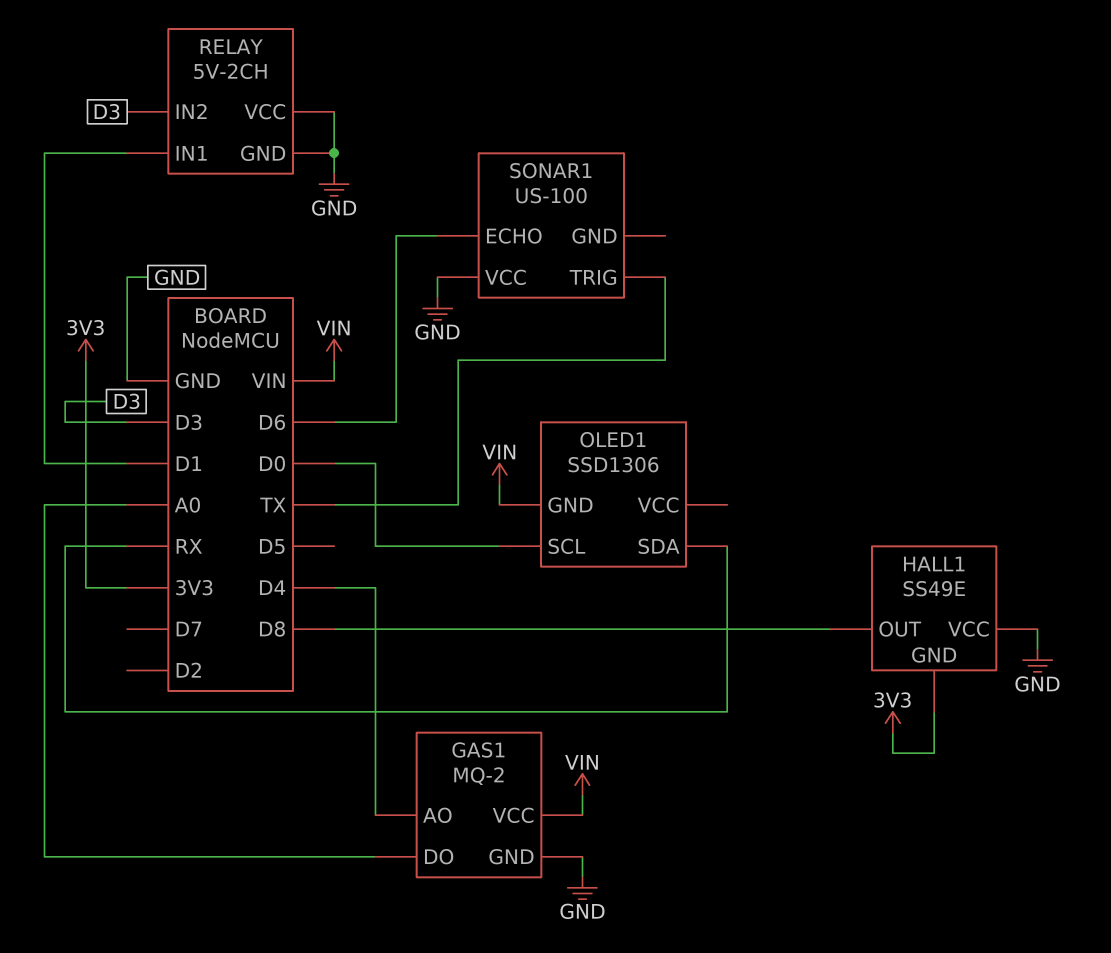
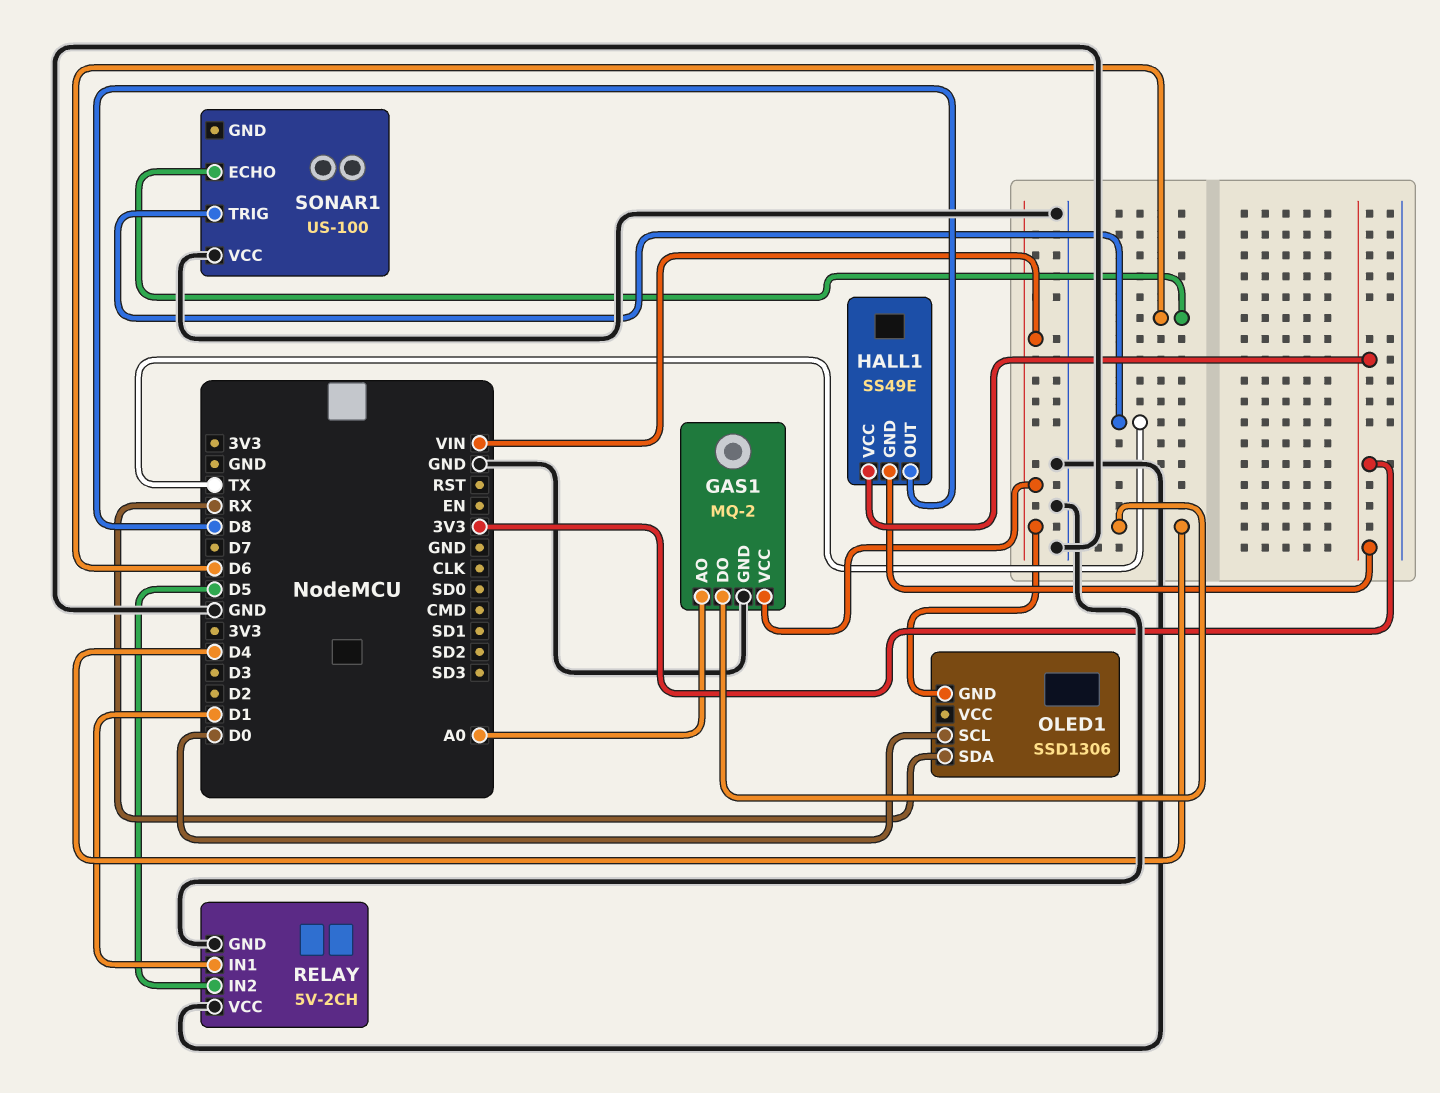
GAS1 pin AO: D4 -> A0
GAS1 pin DO: A0 -> D4
HALL1 pin VCC: GND -> 3V3
RELAY pin IN2: D3 -> D5

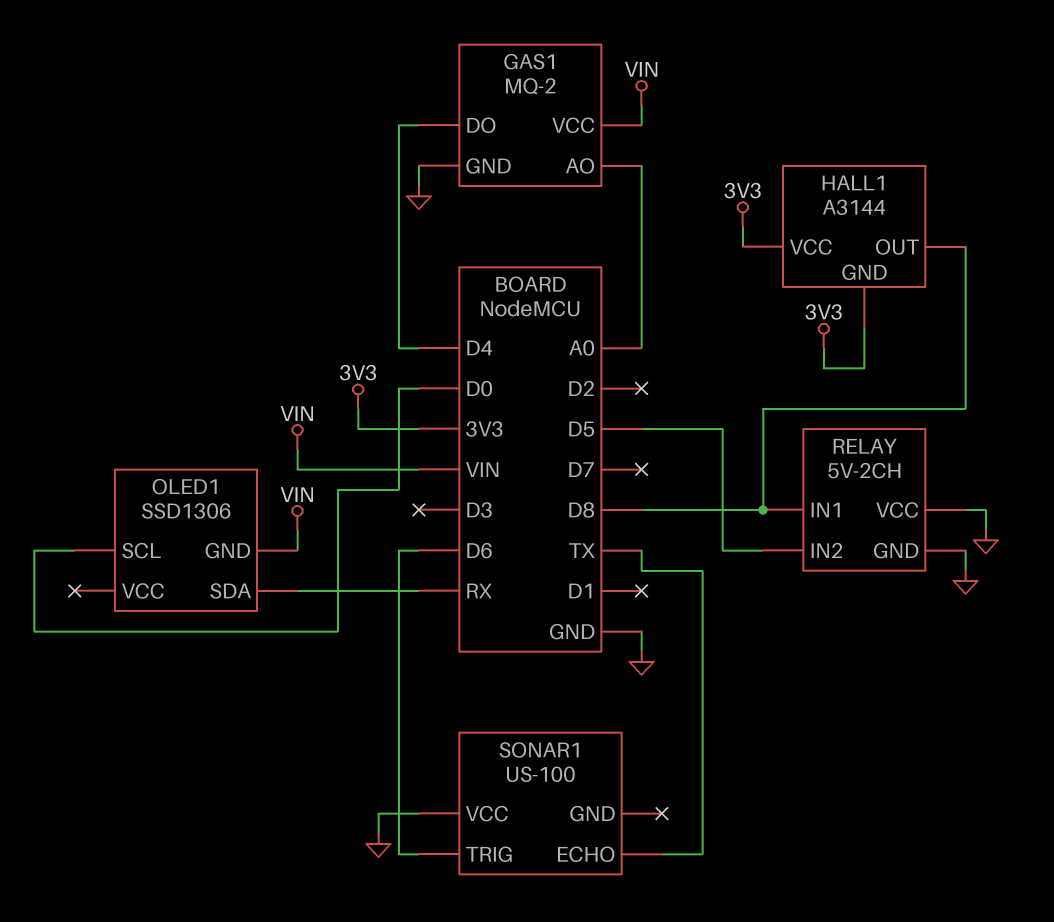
HALL1: SS49E -> A3144
RELAY pin IN1: D1 -> D8
SONAR1 pin ECHO: D6 -> TX
SONAR1 pin TRIG: TX -> D6

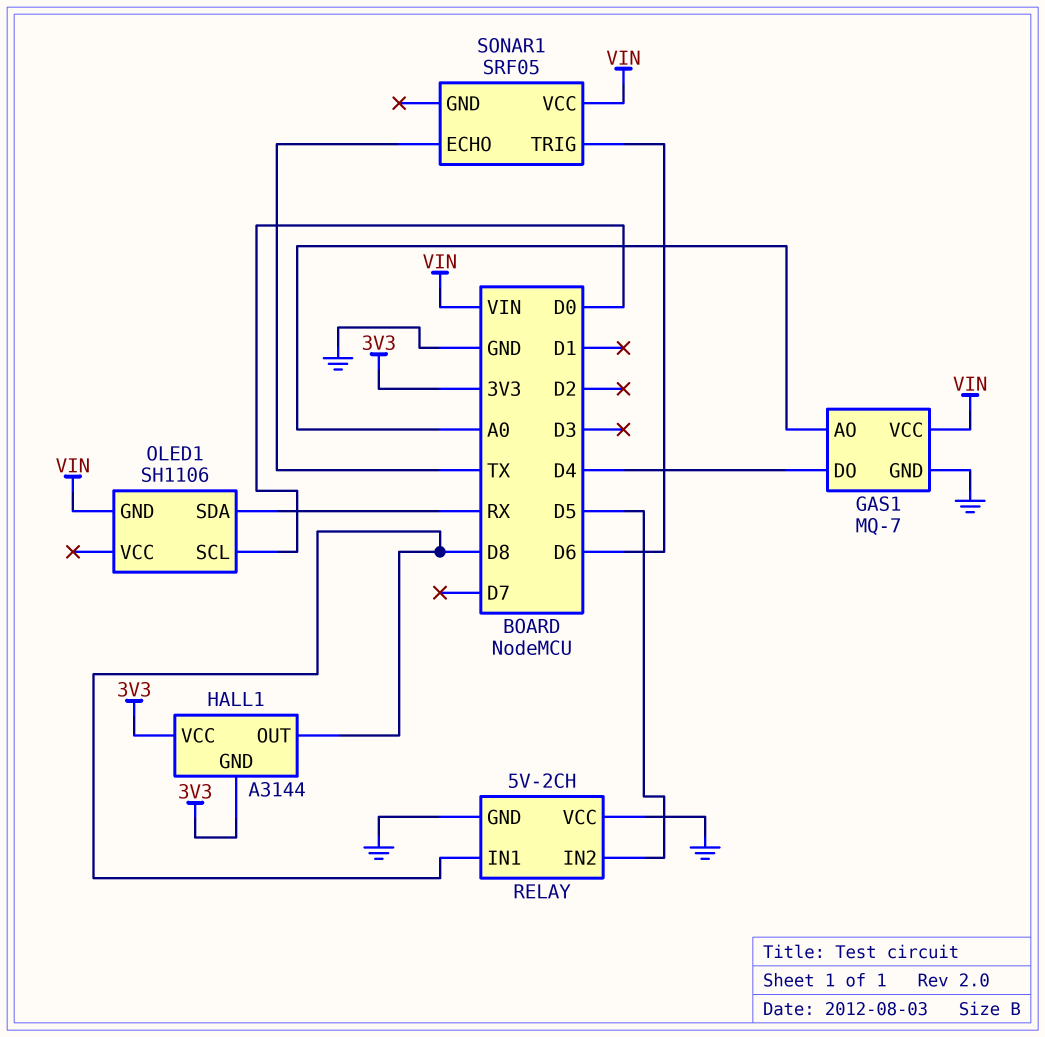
GAS1: MQ-2 -> MQ-7
OLED1: SSD1306 -> SH1106
SONAR1: US-100 -> SRF05
SONAR1 pin VCC: GND -> VIN

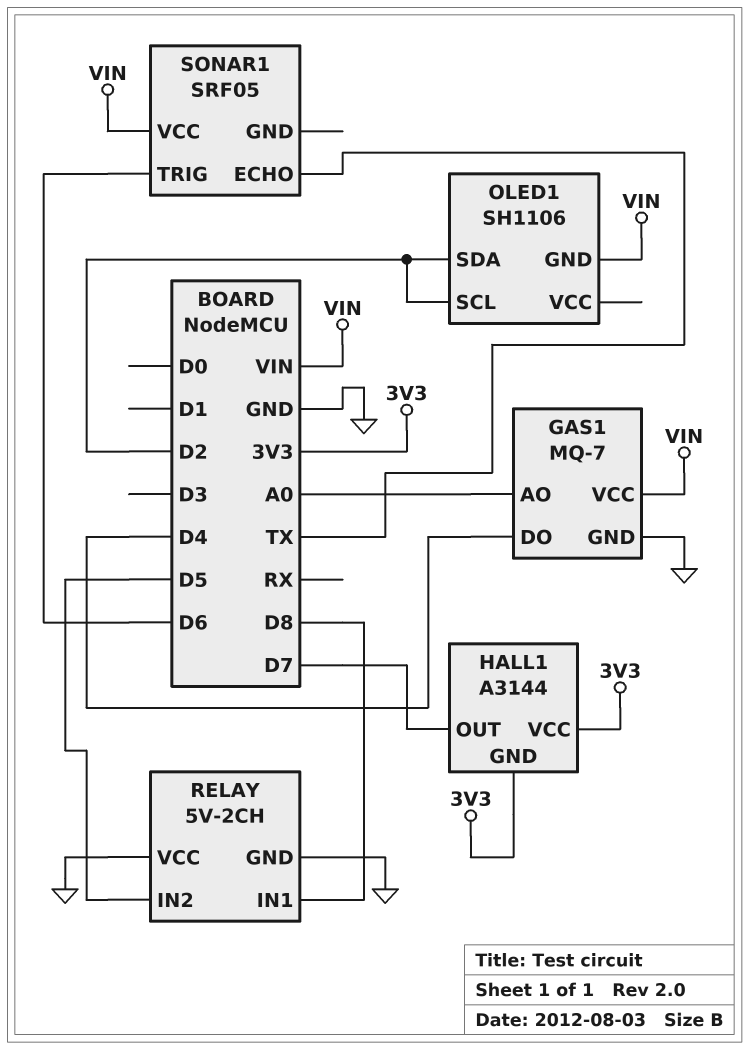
HALL1 pin OUT: D8 -> D7
OLED1 pin SCL: D0 -> D2
OLED1 pin SDA: RX -> D2

